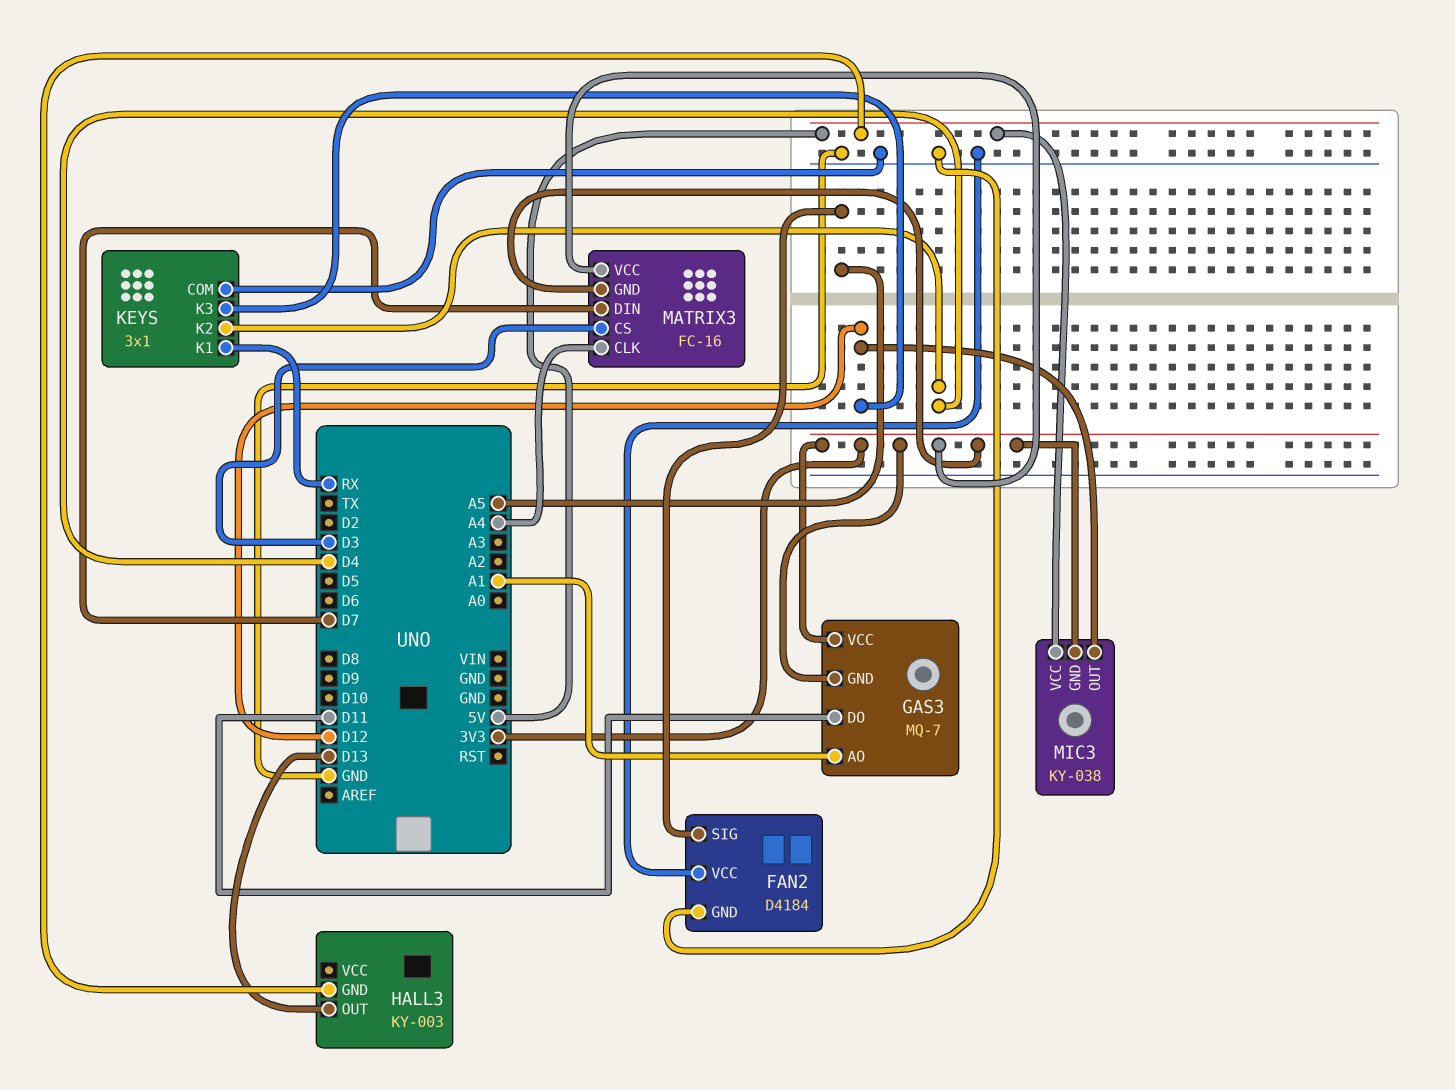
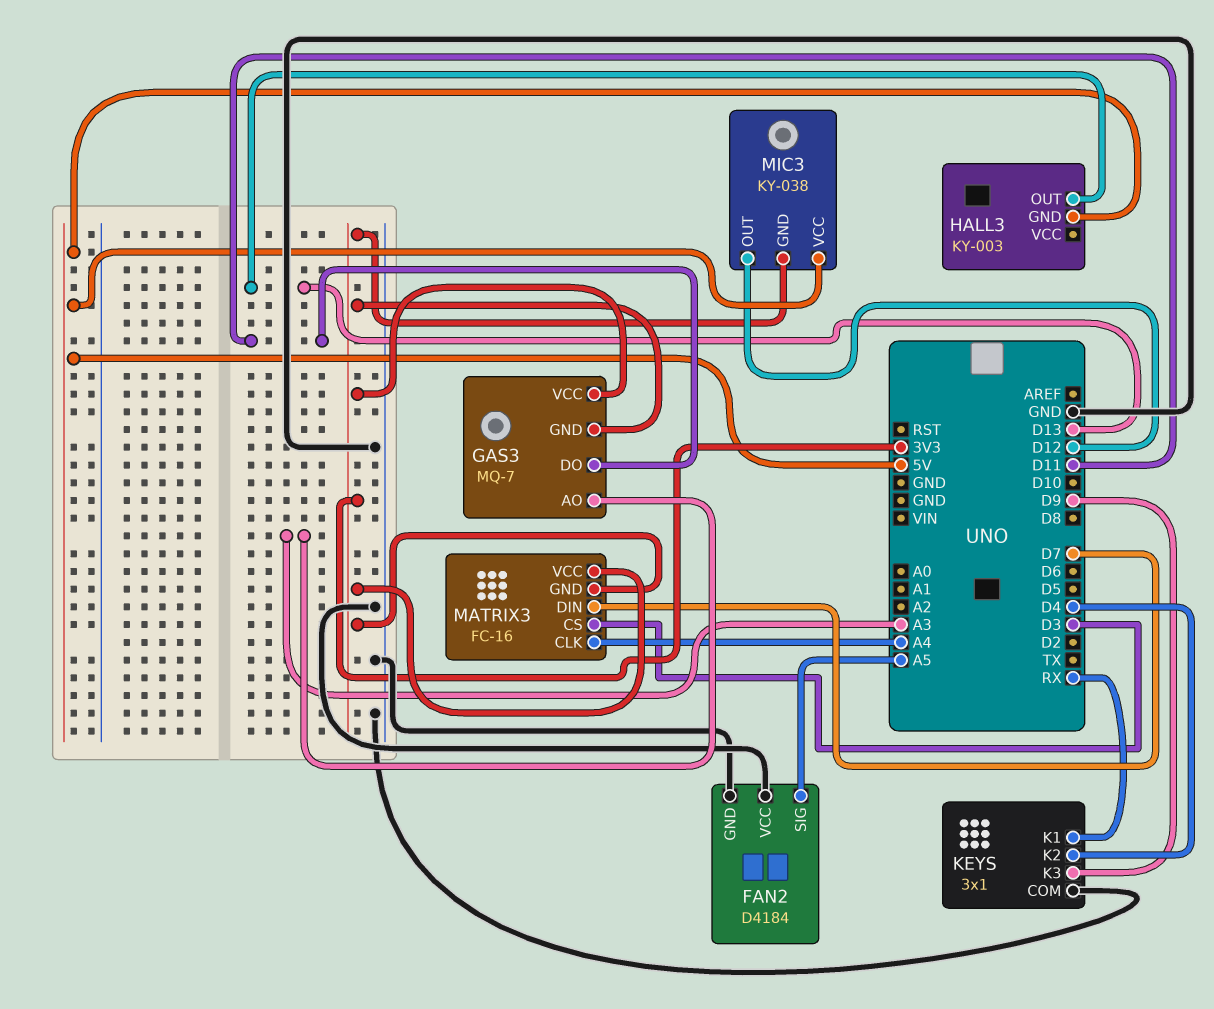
GAS3 pin AO: A1 -> A3
KEYS pin K3: D12 -> D9

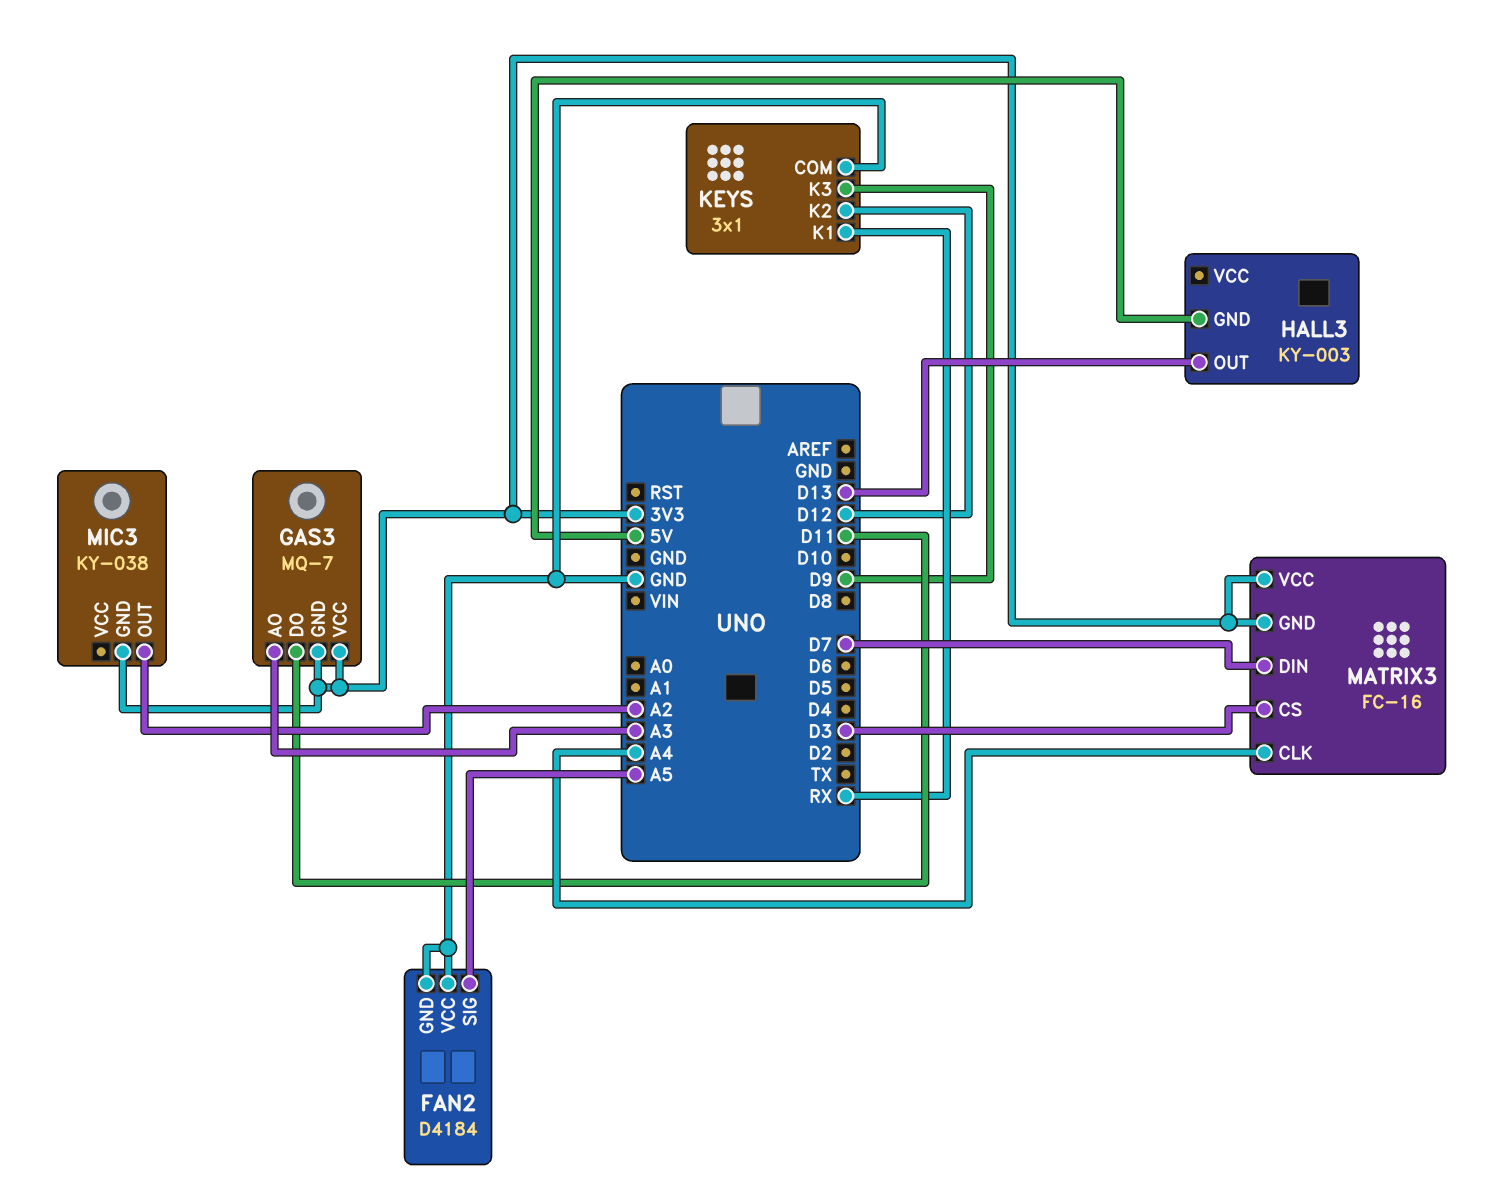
KEYS pin K2: D4 -> D12
MIC3 pin OUT: D12 -> A2
MIC3 pin VCC: 5V -> none

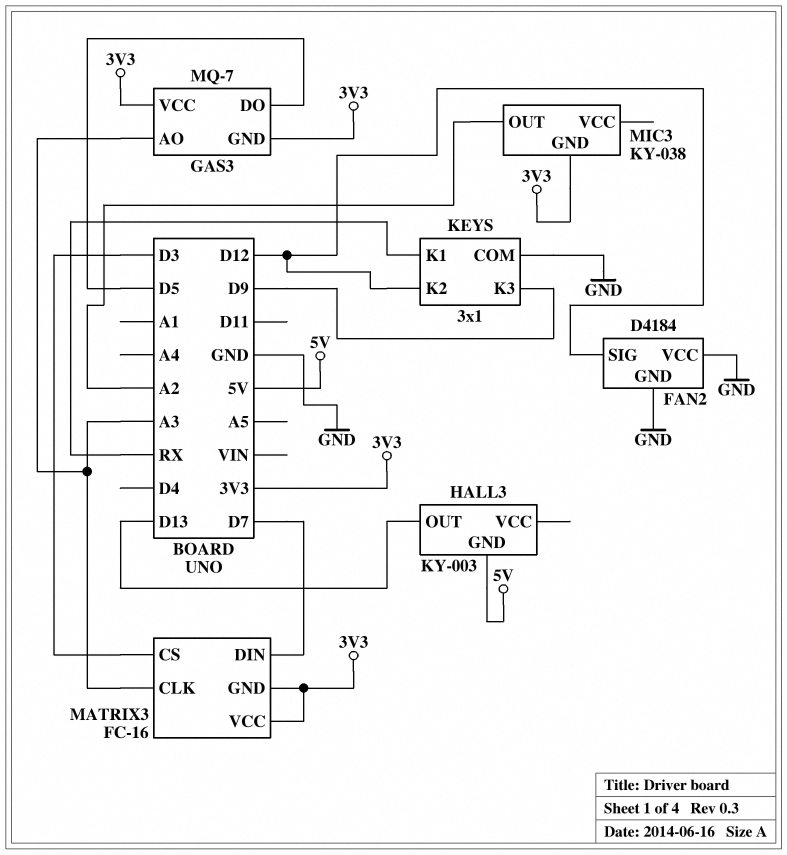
FAN2 pin SIG: A5 -> D12
GAS3 pin DO: D11 -> D5
MATRIX3 pin CLK: A4 -> A3

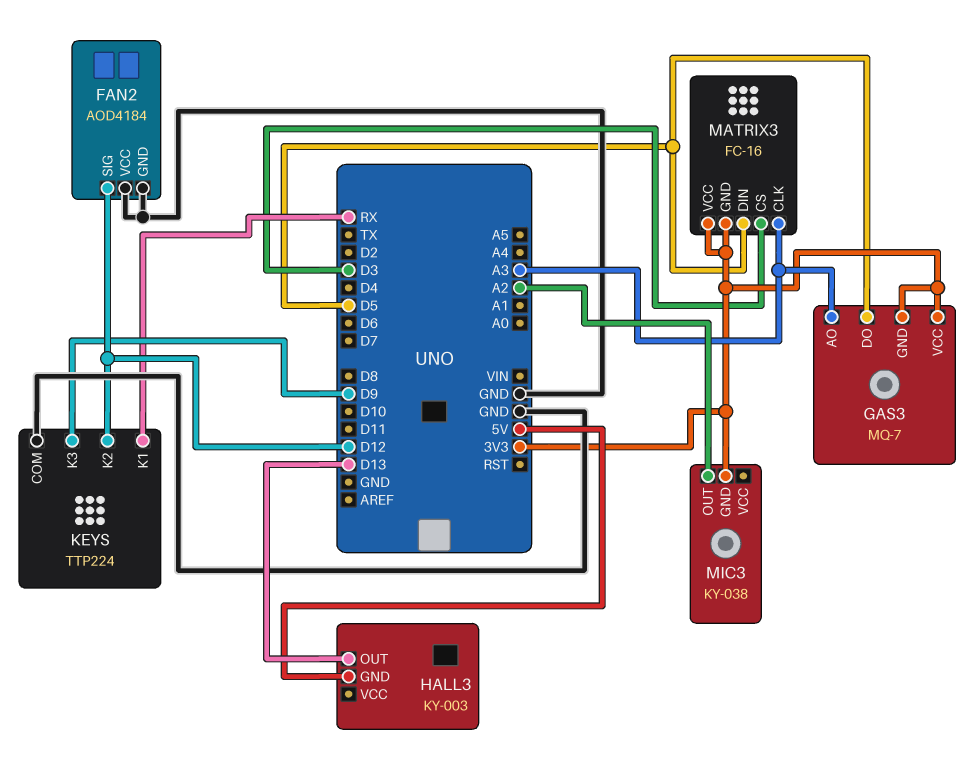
FAN2: D4184 -> AOD4184
KEYS: 3x1 -> TTP224
MATRIX3 pin DIN: D7 -> D5

